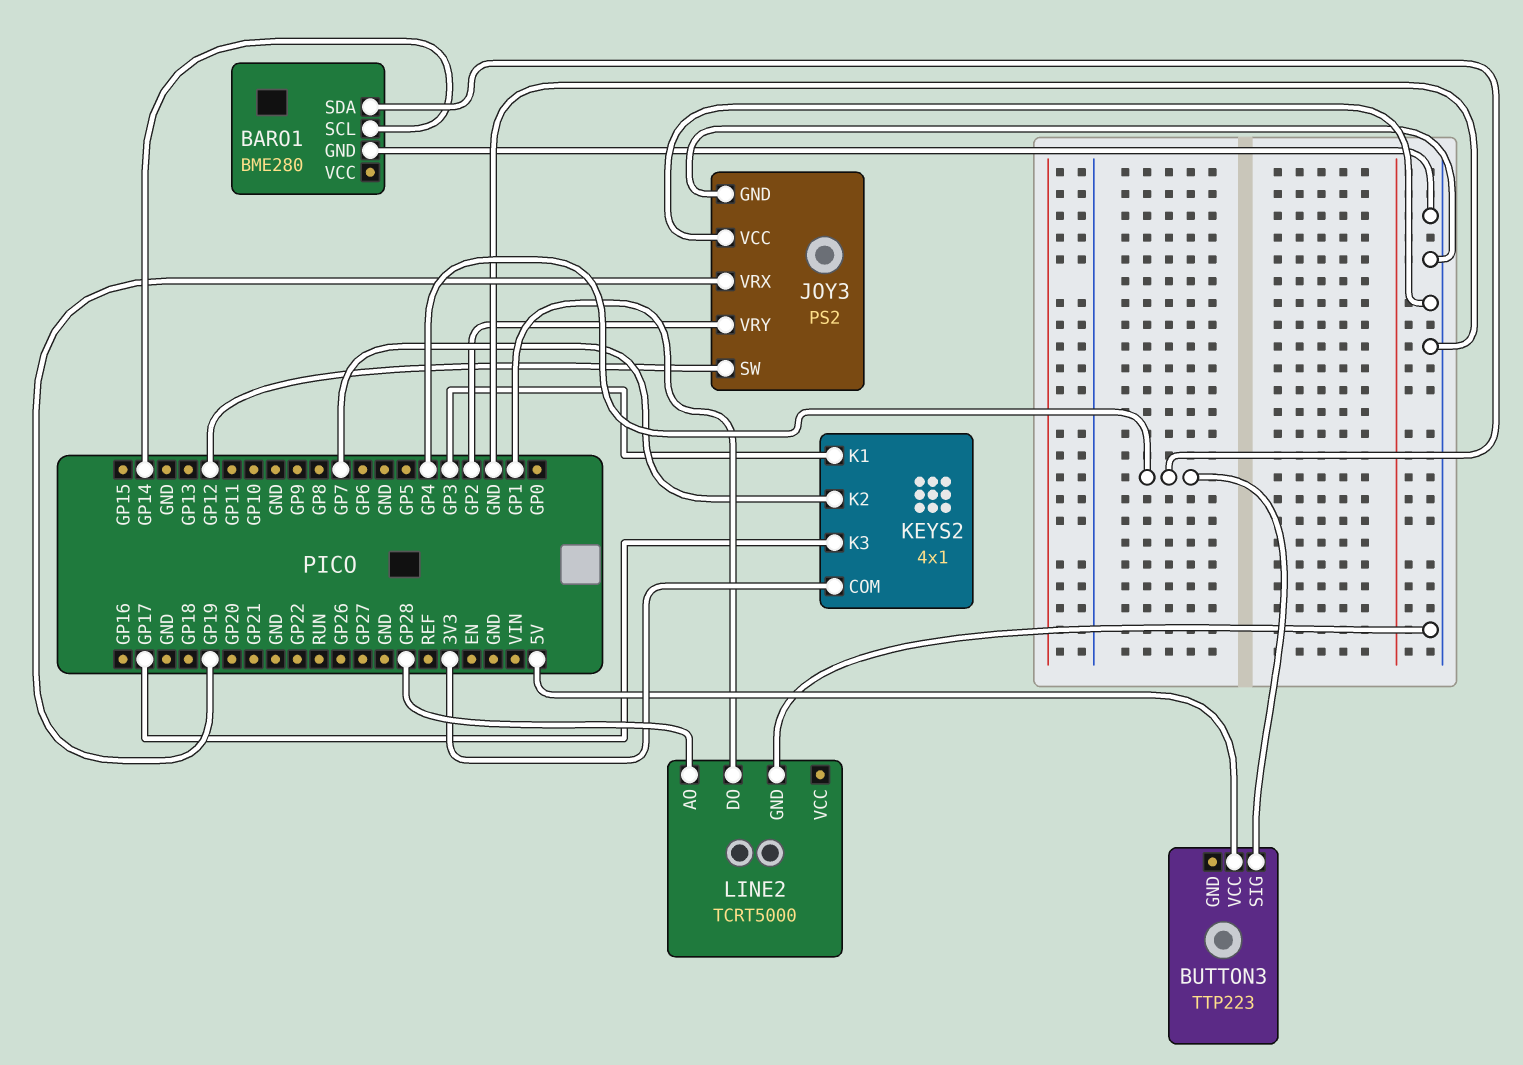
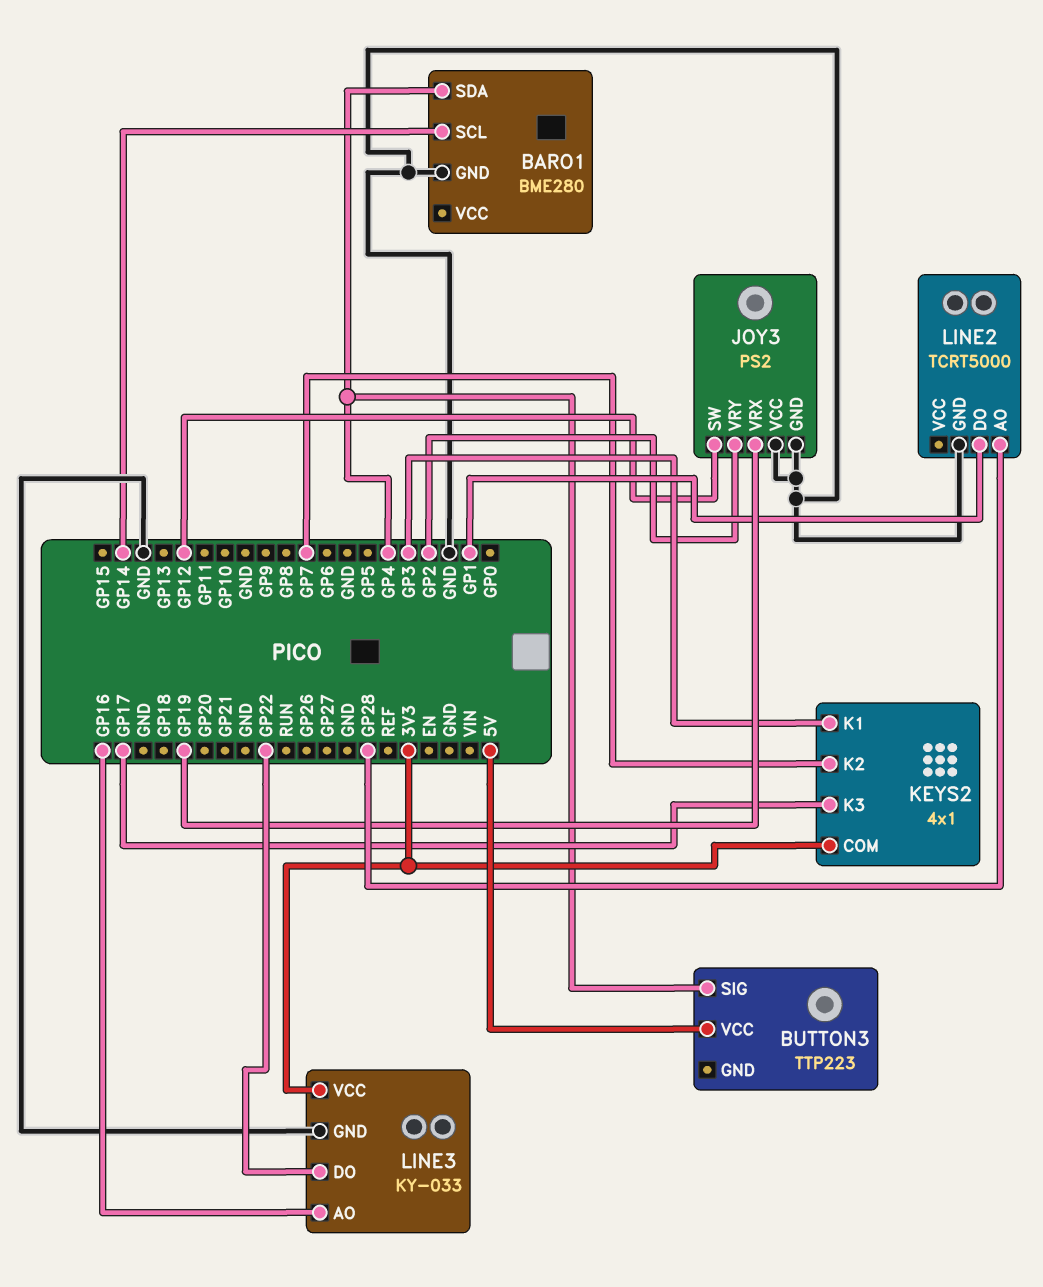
LINE3: none -> KY-033
LINE3 pin AO: none -> GP16
LINE3 pin DO: none -> GP22
LINE3 pin GND: none -> GND
LINE3 pin VCC: none -> 3V3

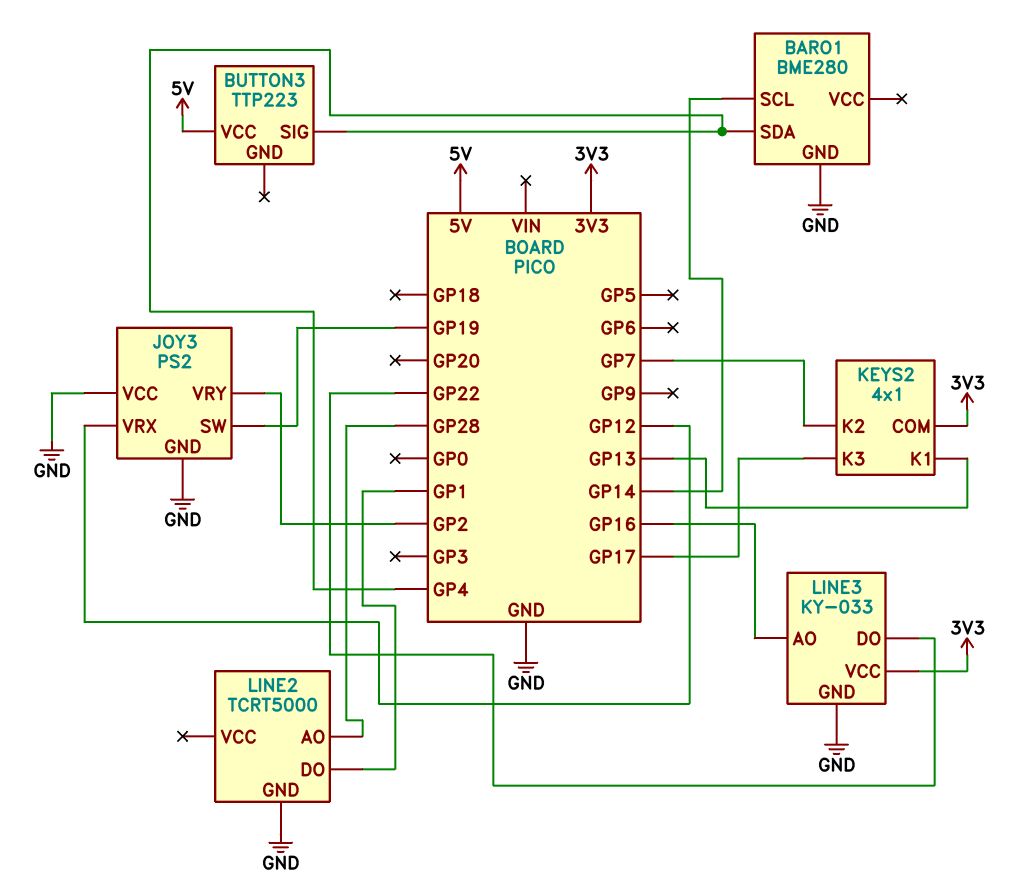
JOY3 pin SW: GP12 -> GP19
JOY3 pin VRX: GP19 -> GP12
KEYS2 pin K1: GP3 -> GP13

